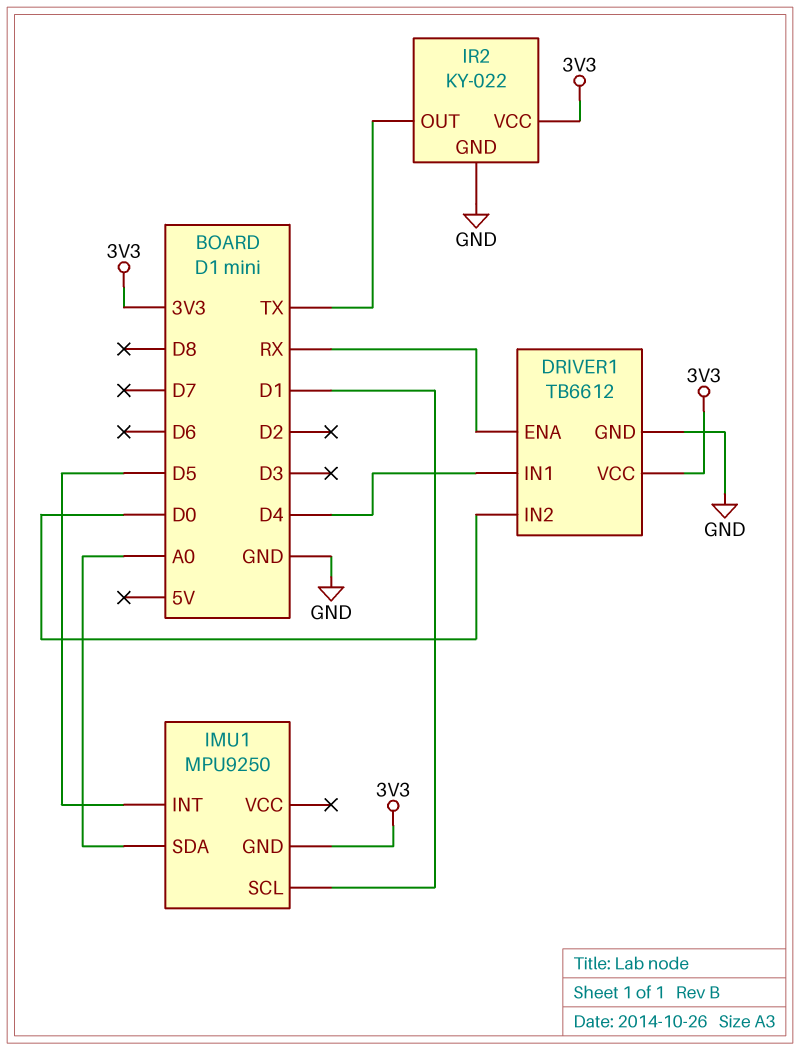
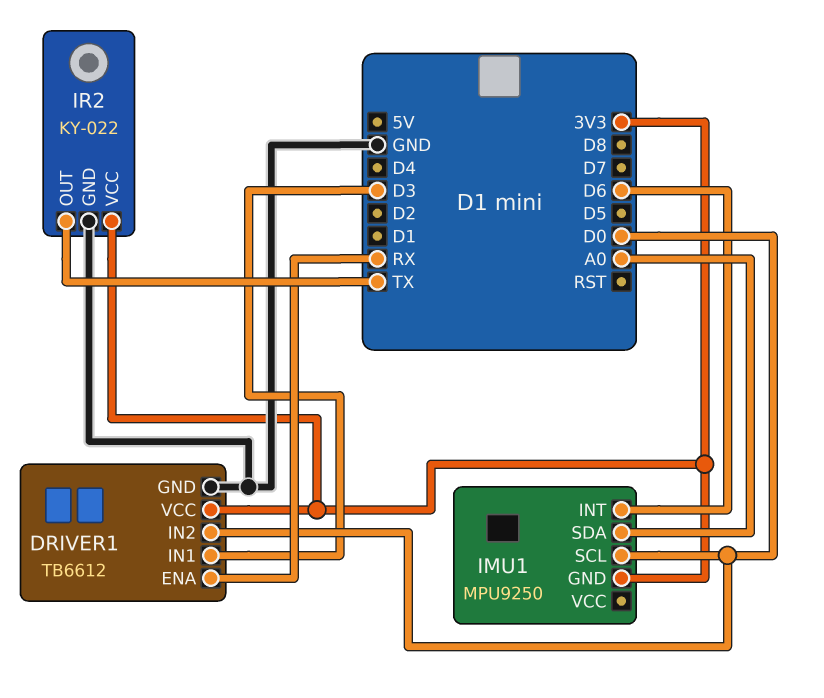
DRIVER1 pin IN1: D4 -> D3
IMU1 pin INT: D5 -> D6
IMU1 pin SCL: D1 -> D0

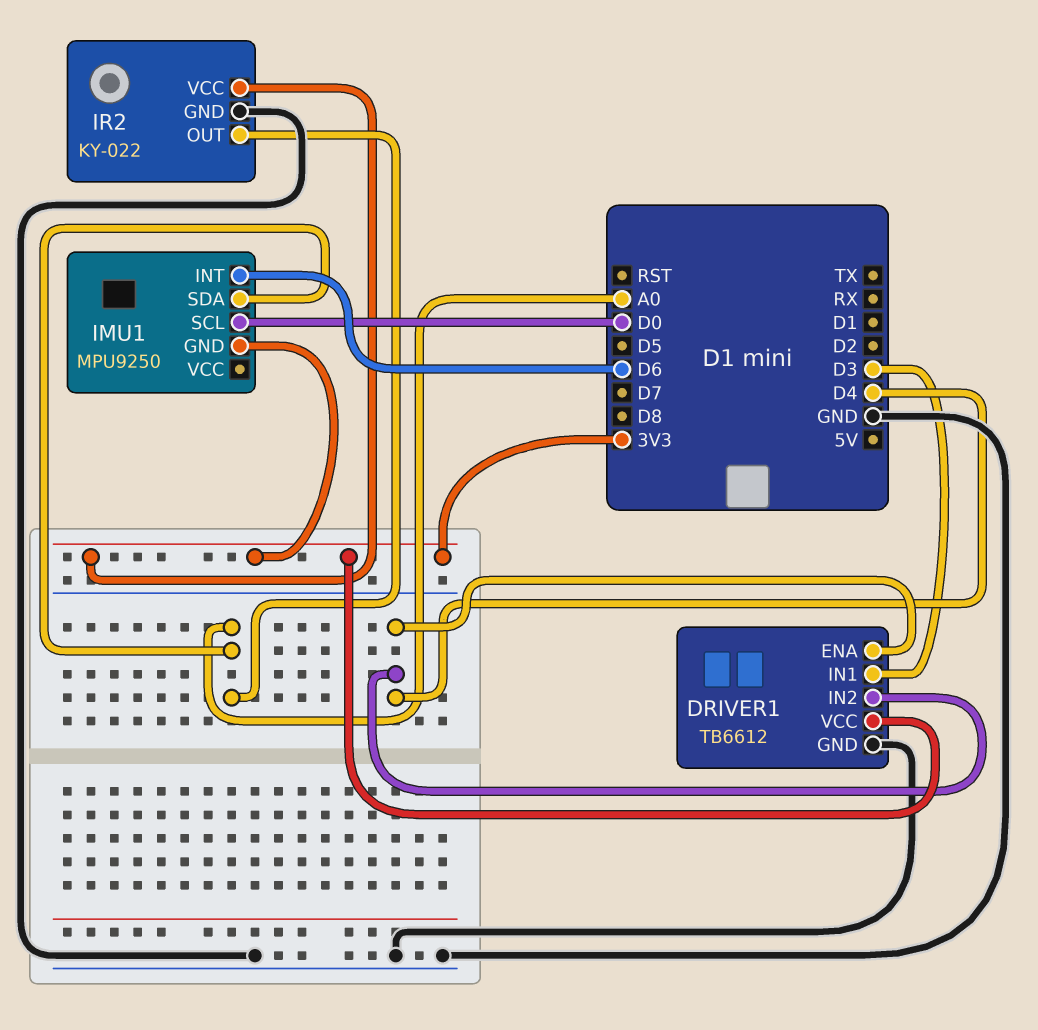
DRIVER1 pin ENA: RX -> D4
DRIVER1 pin IN2: D0 -> D4
IR2 pin OUT: TX -> A0

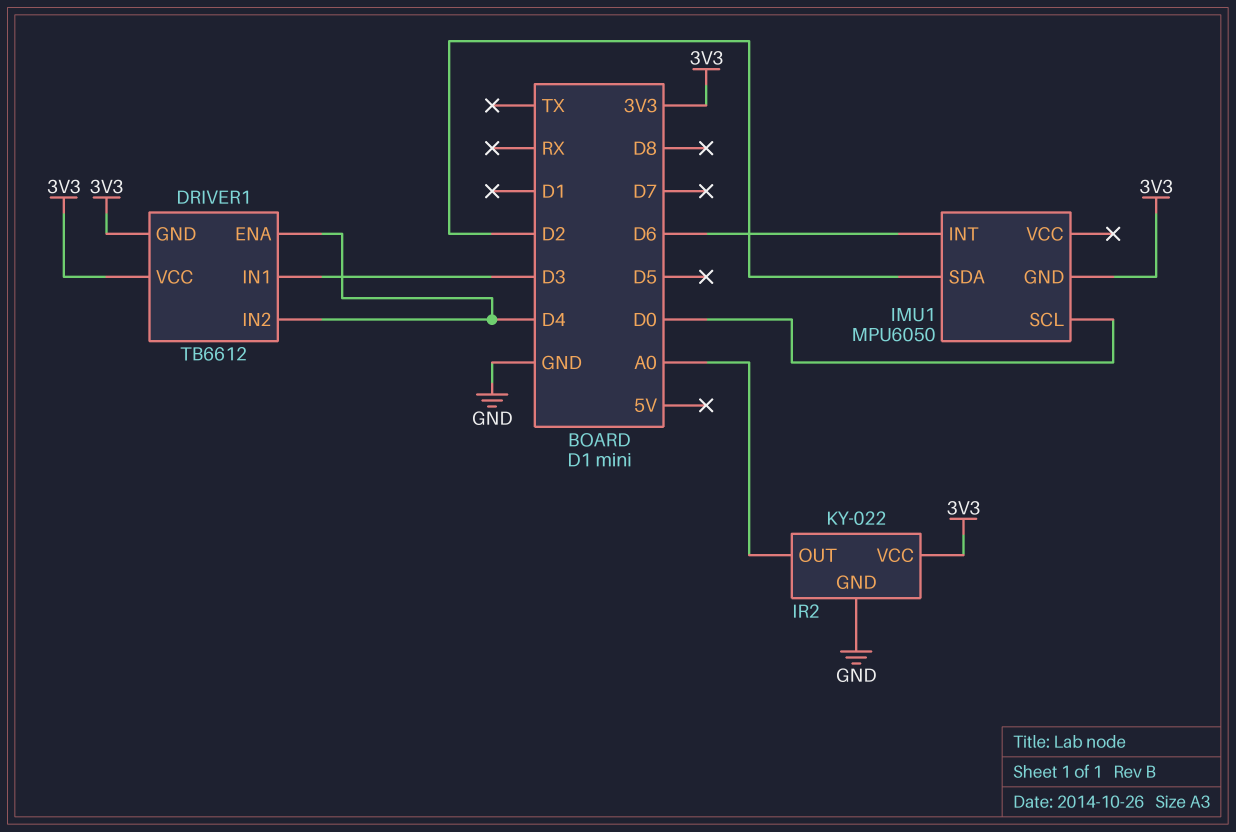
DRIVER1 pin GND: GND -> 3V3
IMU1: MPU9250 -> MPU6050
IMU1 pin SDA: A0 -> D2

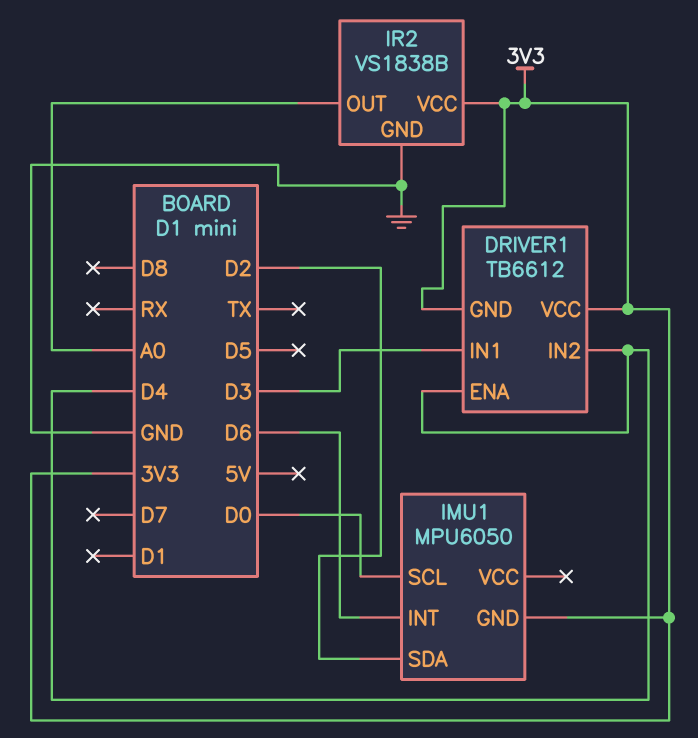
IR2: KY-022 -> VS1838B

